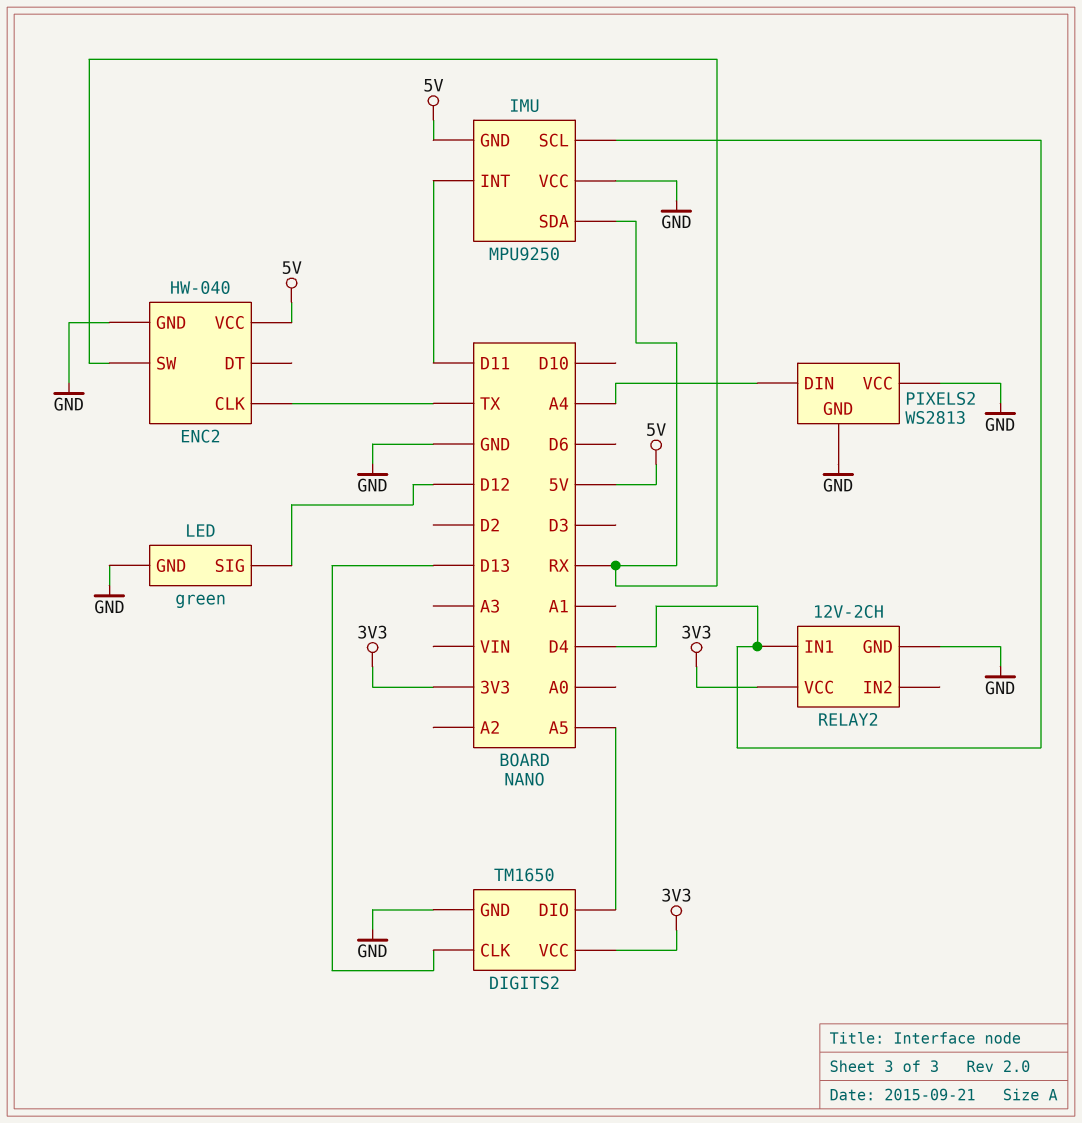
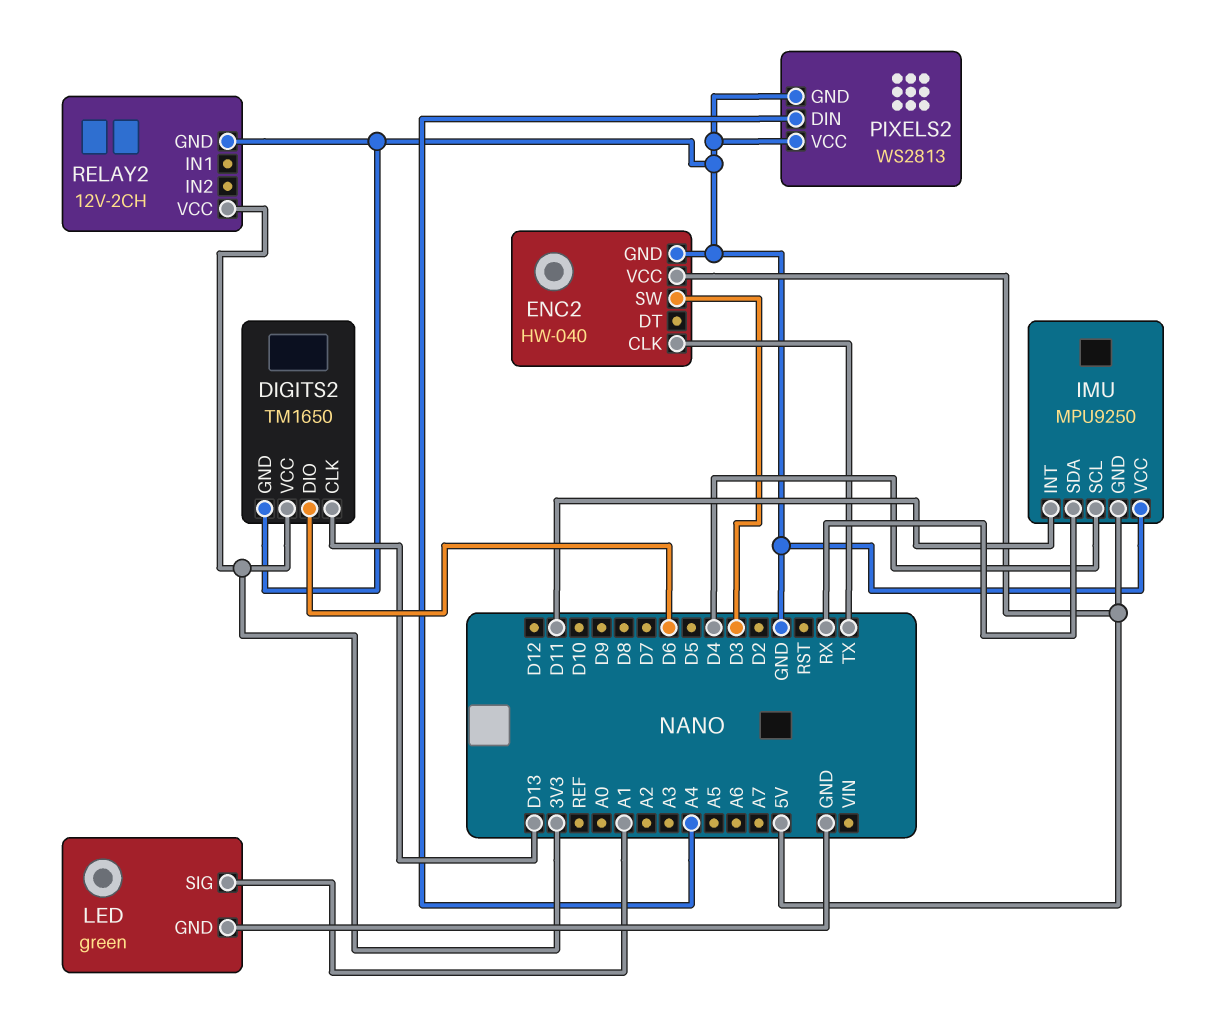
DIGITS2 pin DIO: A5 -> D6
ENC2 pin SW: RX -> D3
LED pin SIG: D12 -> A1
RELAY2 pin IN1: D4 -> none

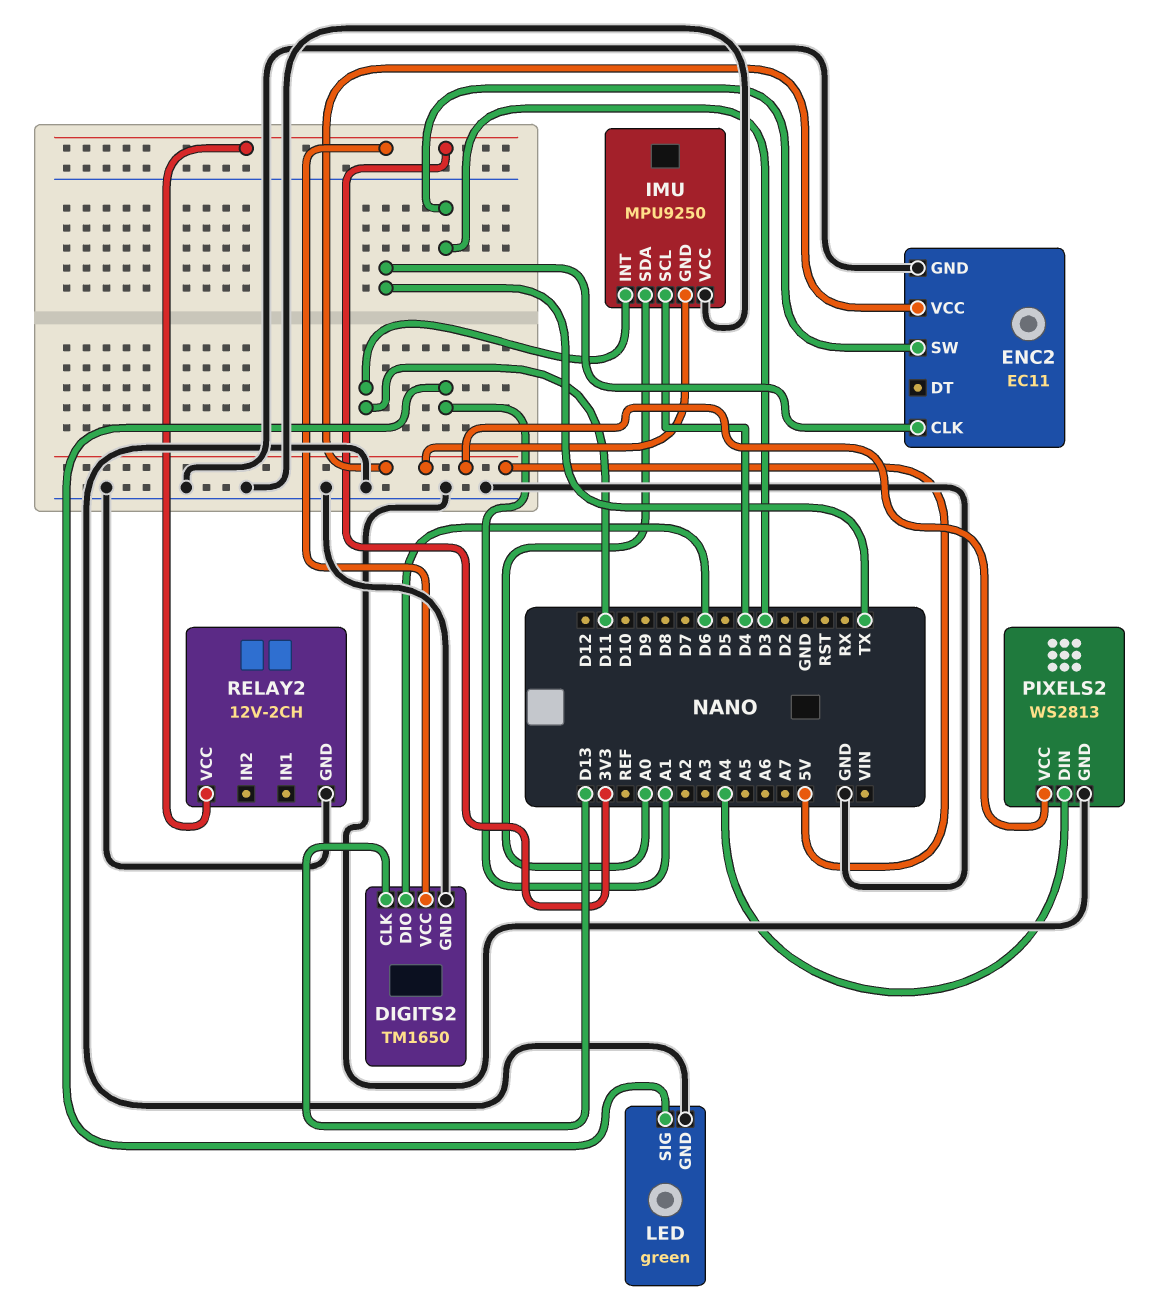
ENC2: HW-040 -> EC11
IMU pin SDA: RX -> A0
PIXELS2 pin VCC: GND -> 5V

